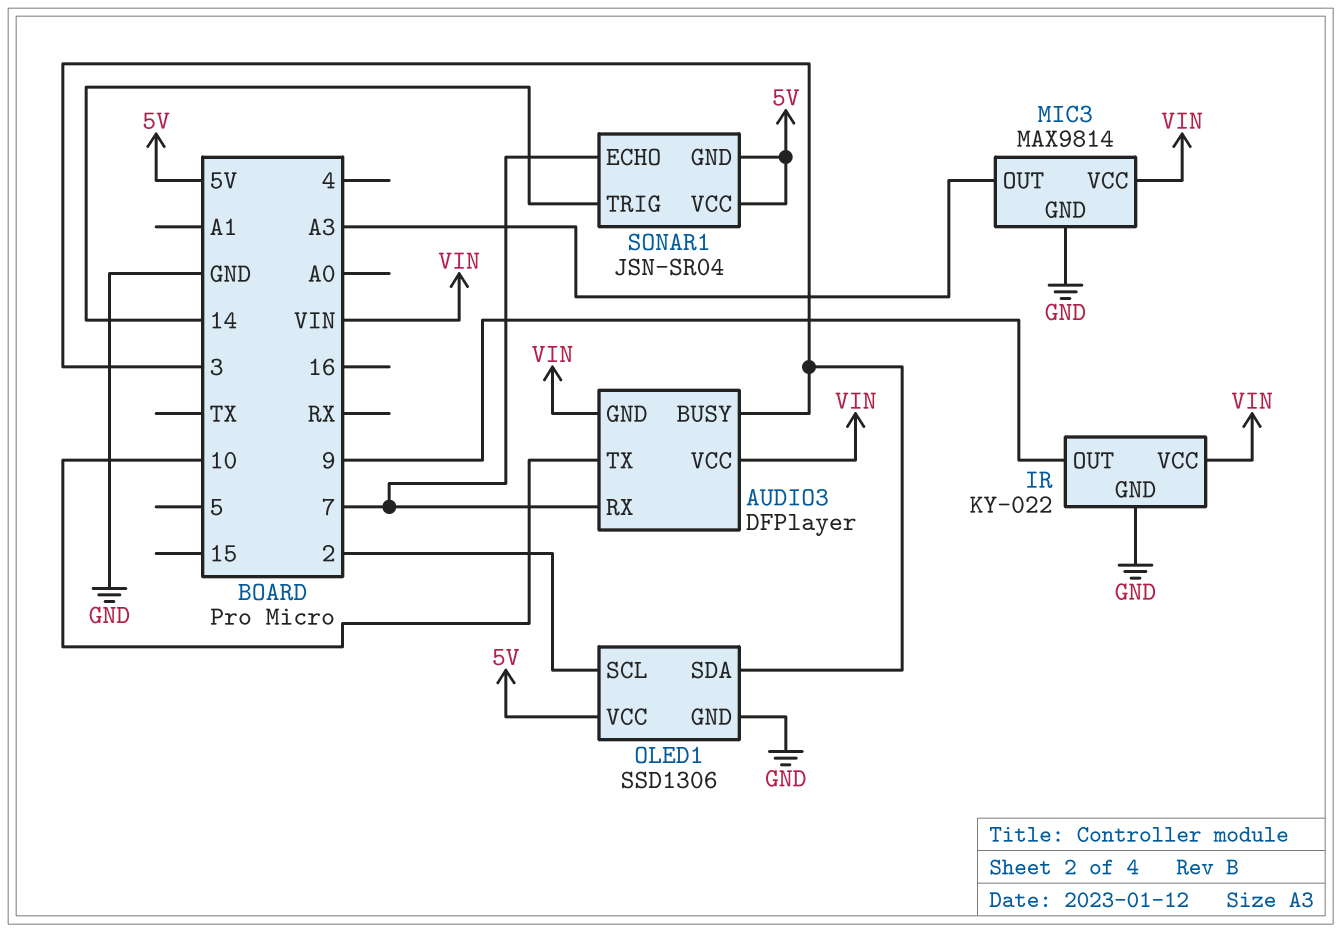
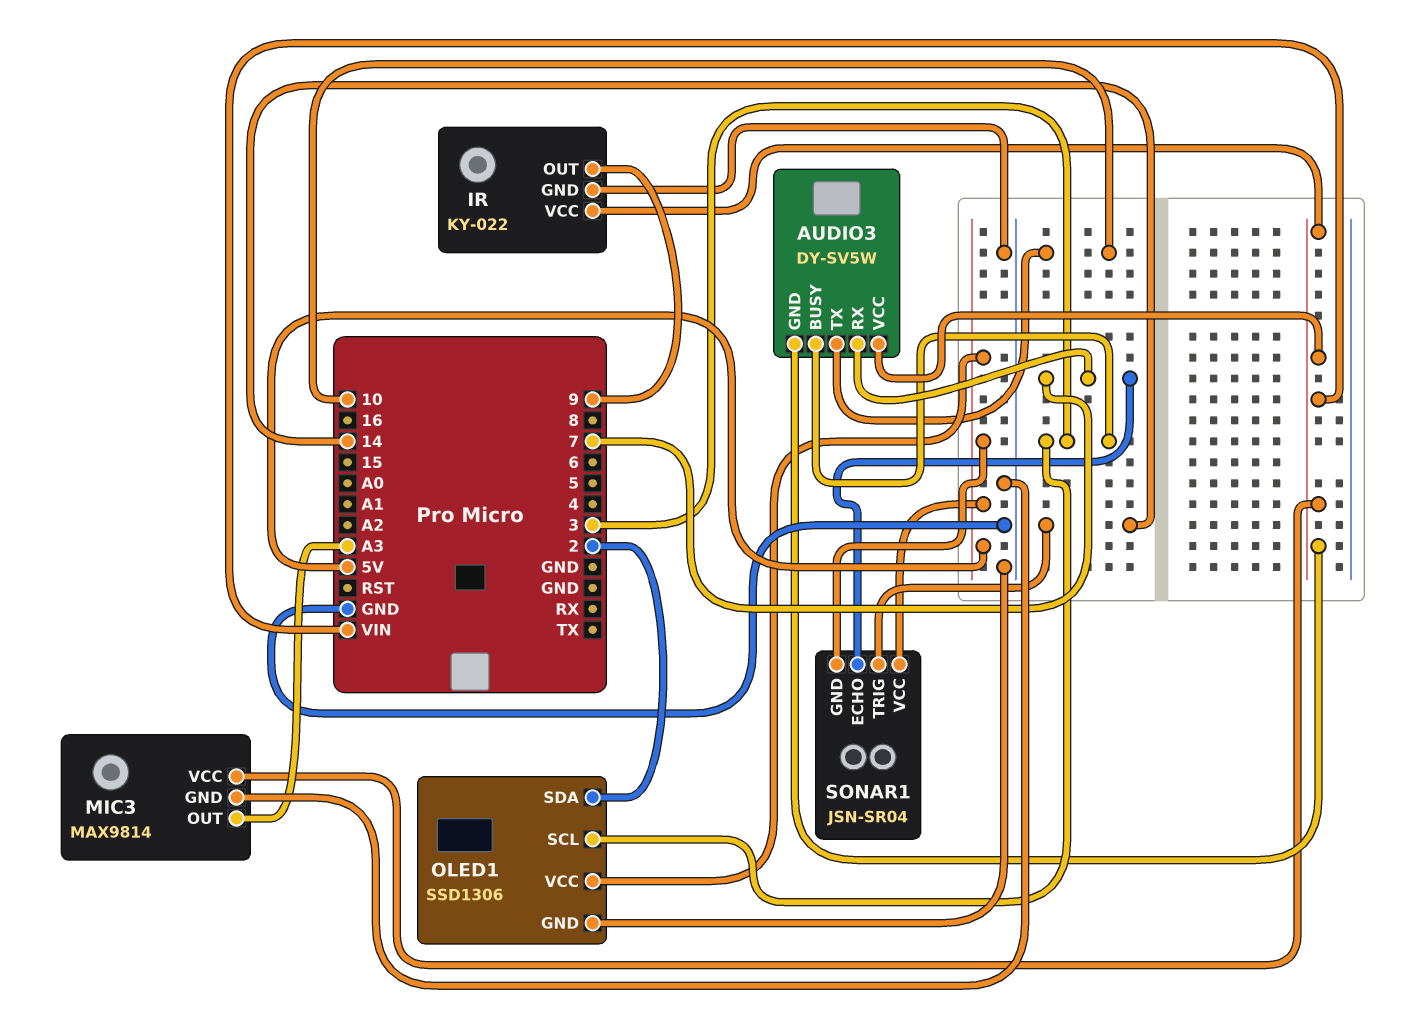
AUDIO3: DFPlayer -> DY-SV5W
OLED1 pin SCL: 2 -> 3
OLED1 pin SDA: 3 -> 2

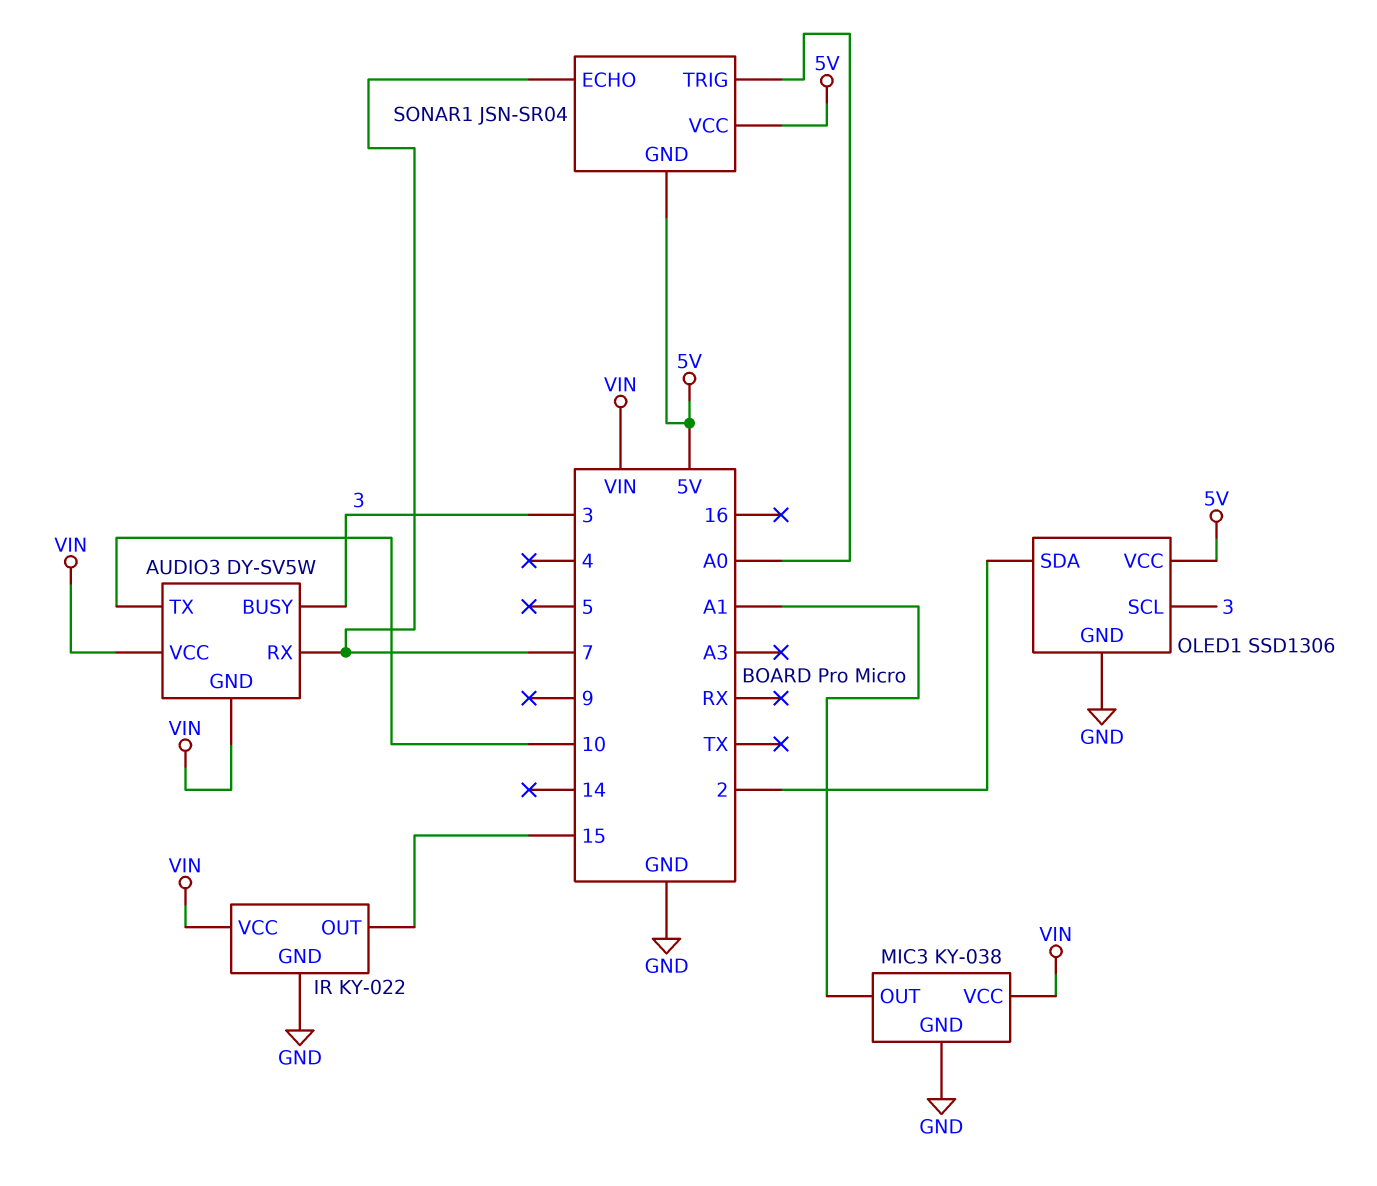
IR pin OUT: 9 -> 15
MIC3: MAX9814 -> KY-038
MIC3 pin OUT: A3 -> A1
SONAR1 pin TRIG: 14 -> A0

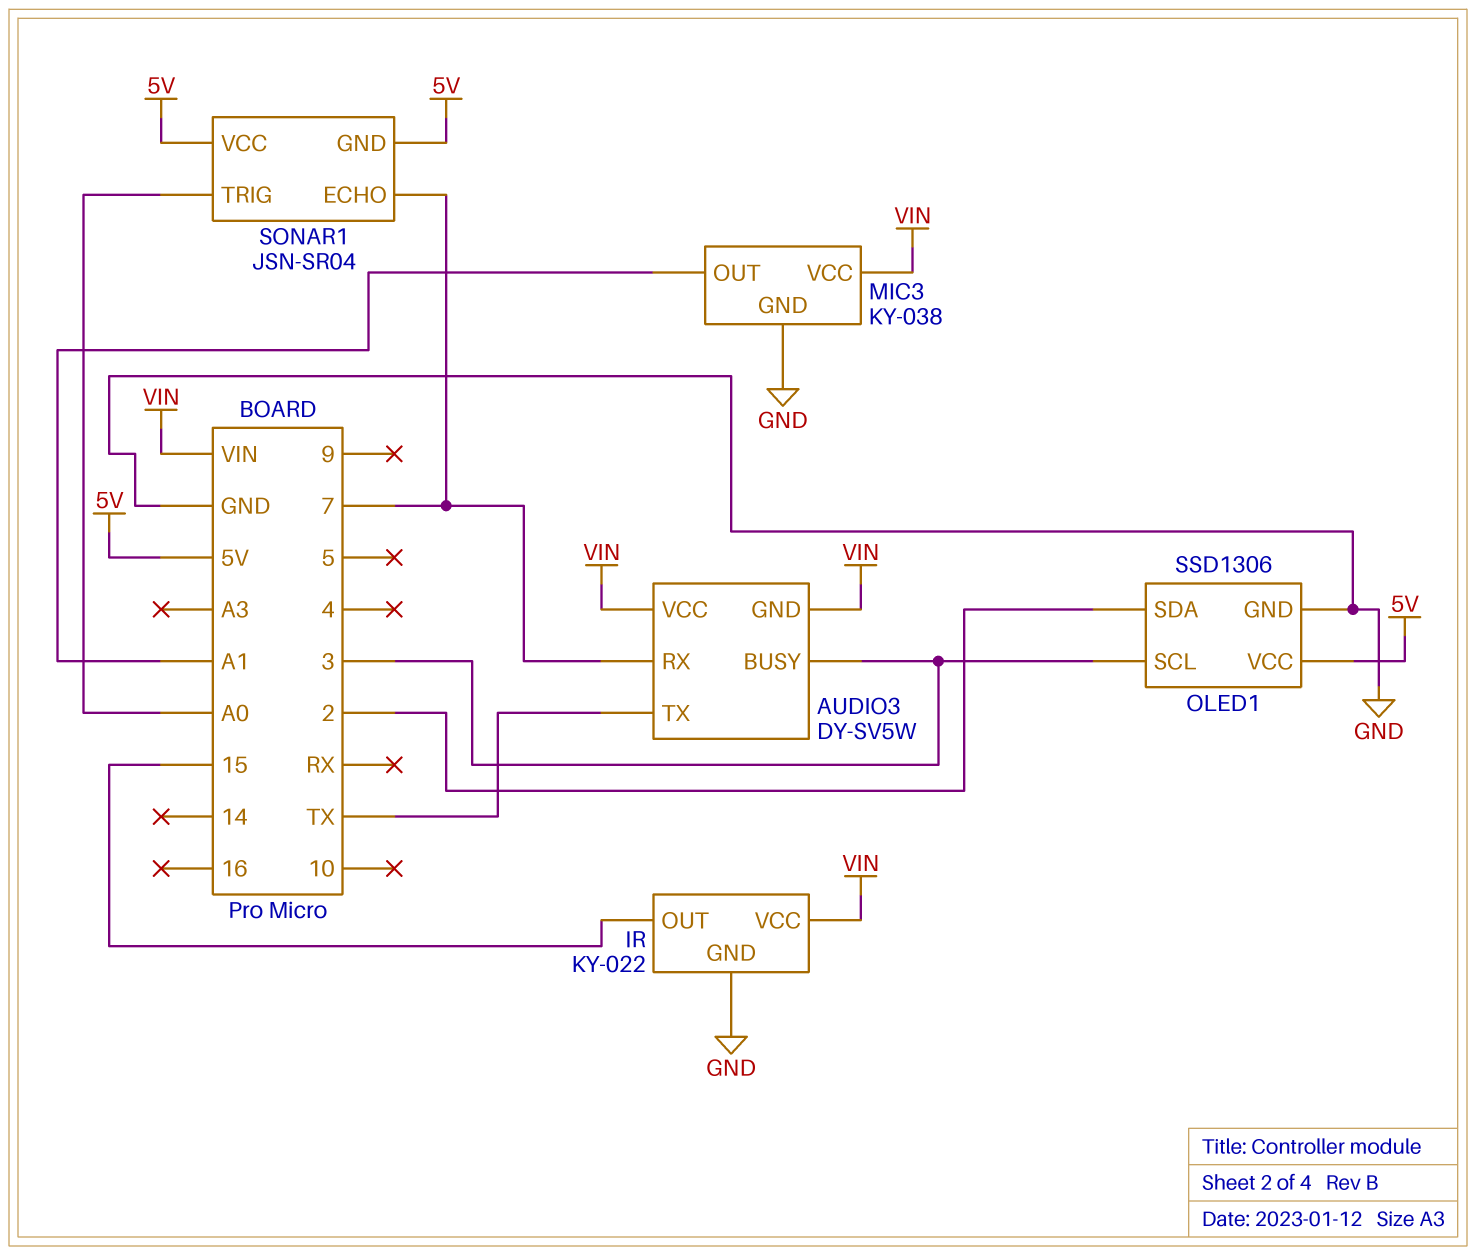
AUDIO3 pin TX: 10 -> TX

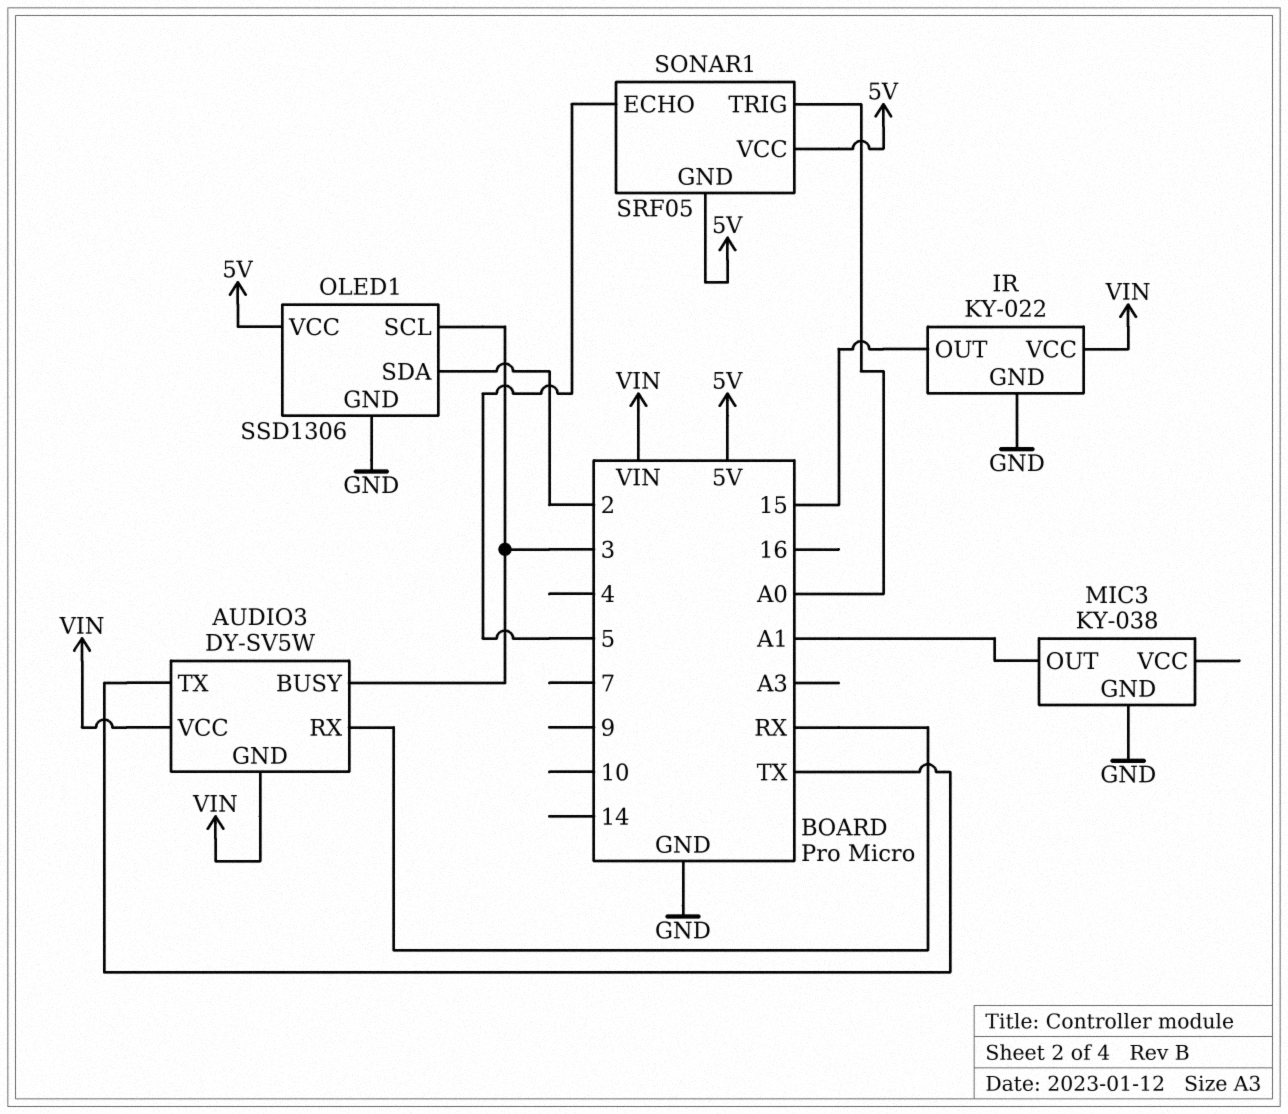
AUDIO3 pin RX: 7 -> RX
MIC3 pin VCC: VIN -> none
SONAR1: JSN-SR04 -> SRF05
SONAR1 pin ECHO: 7 -> 5

